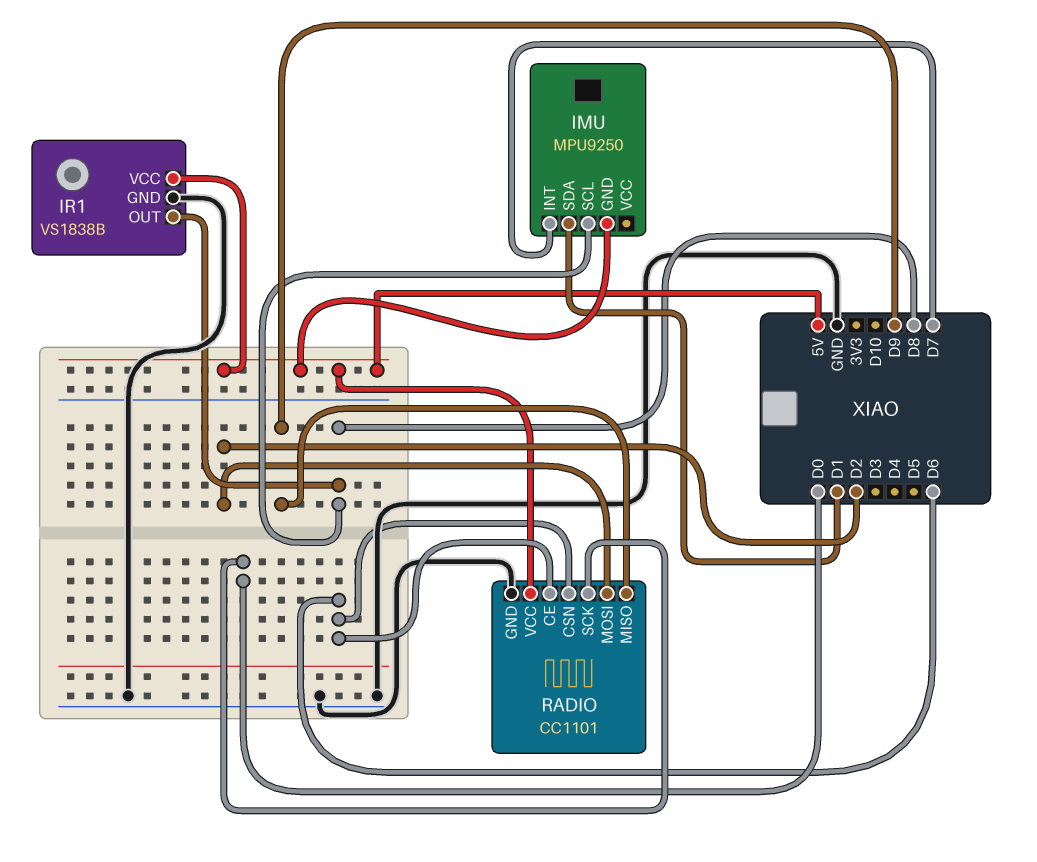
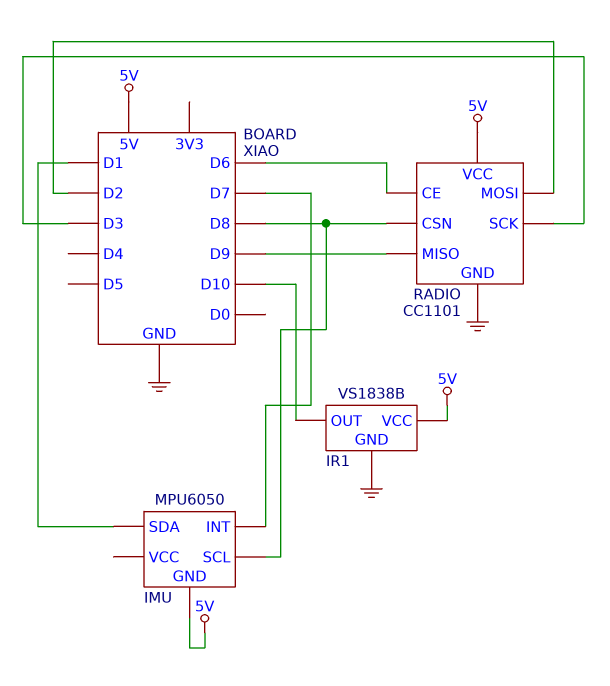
IMU: MPU9250 -> MPU6050
IR1 pin OUT: D8 -> D10
RADIO pin CSN: D6 -> D8
RADIO pin SCK: D0 -> D3

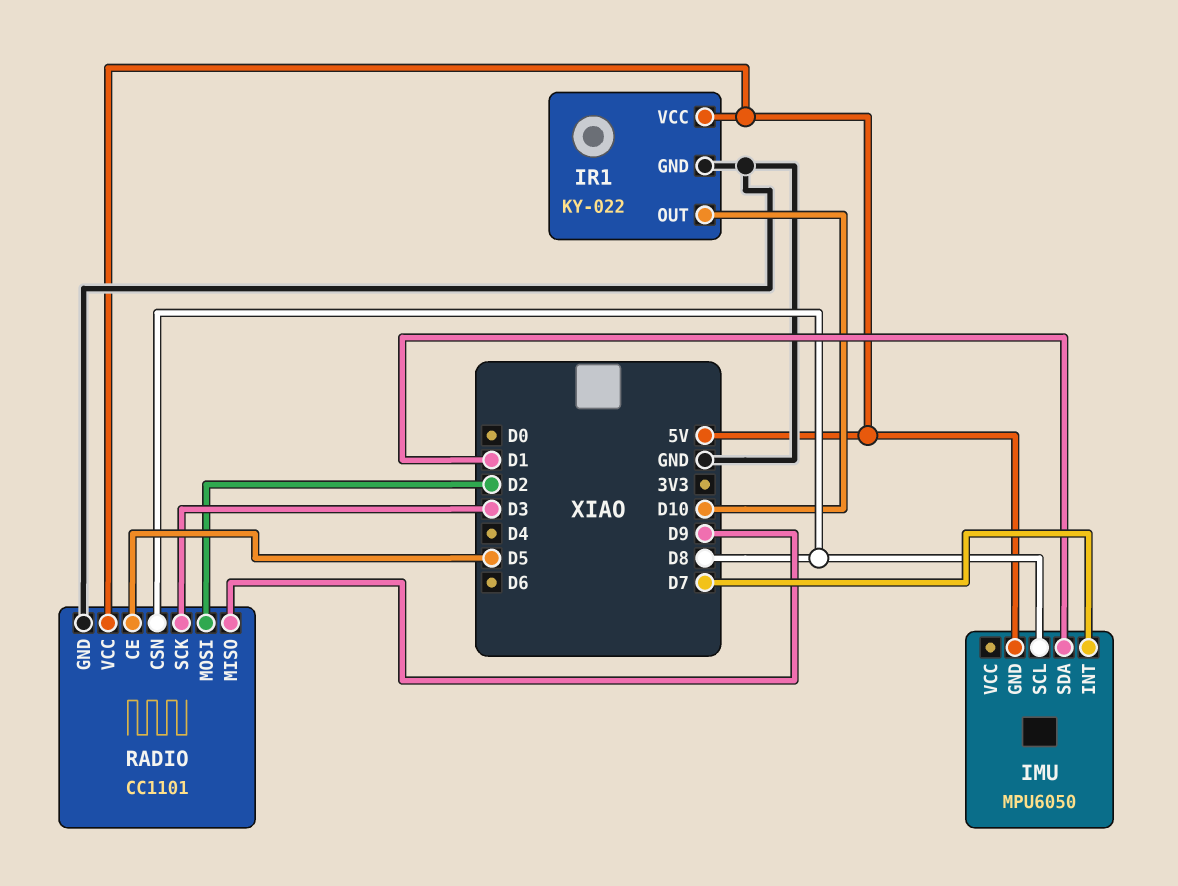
IR1: VS1838B -> KY-022
RADIO pin CE: D6 -> D5

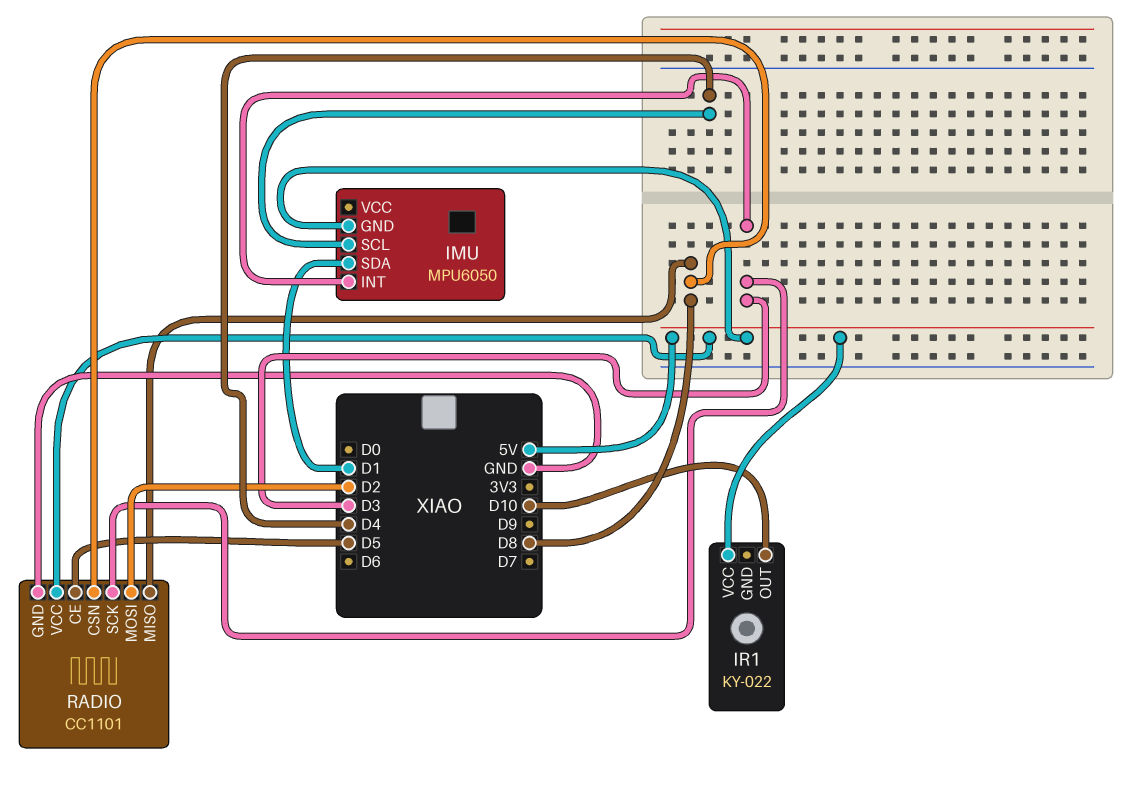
IMU pin INT: D7 -> D3
IMU pin SCL: D8 -> D4
IR1 pin GND: GND -> none
RADIO pin MISO: D9 -> D8

